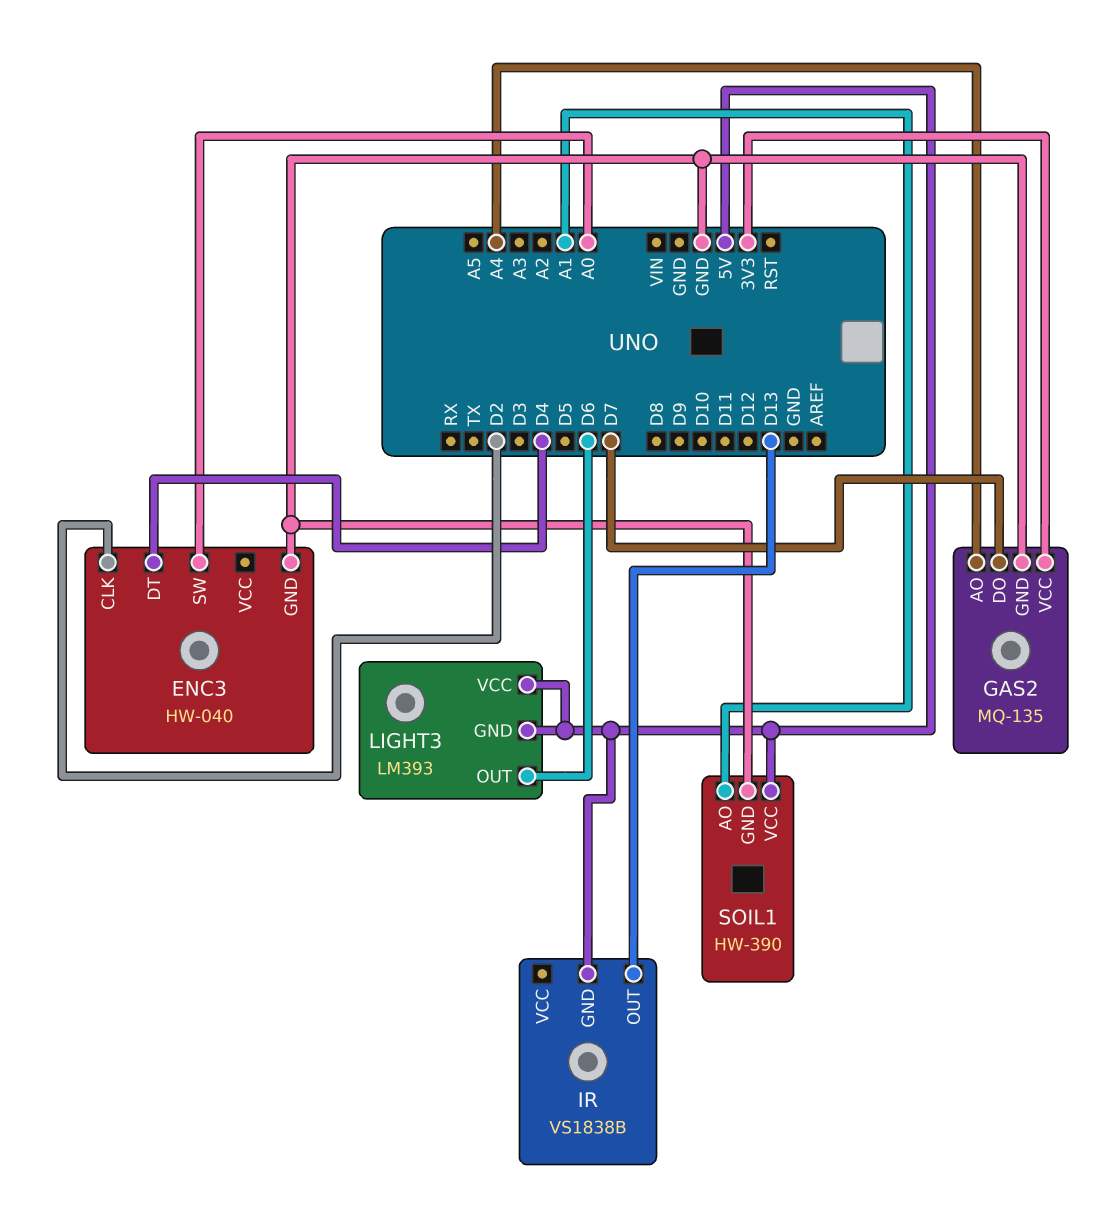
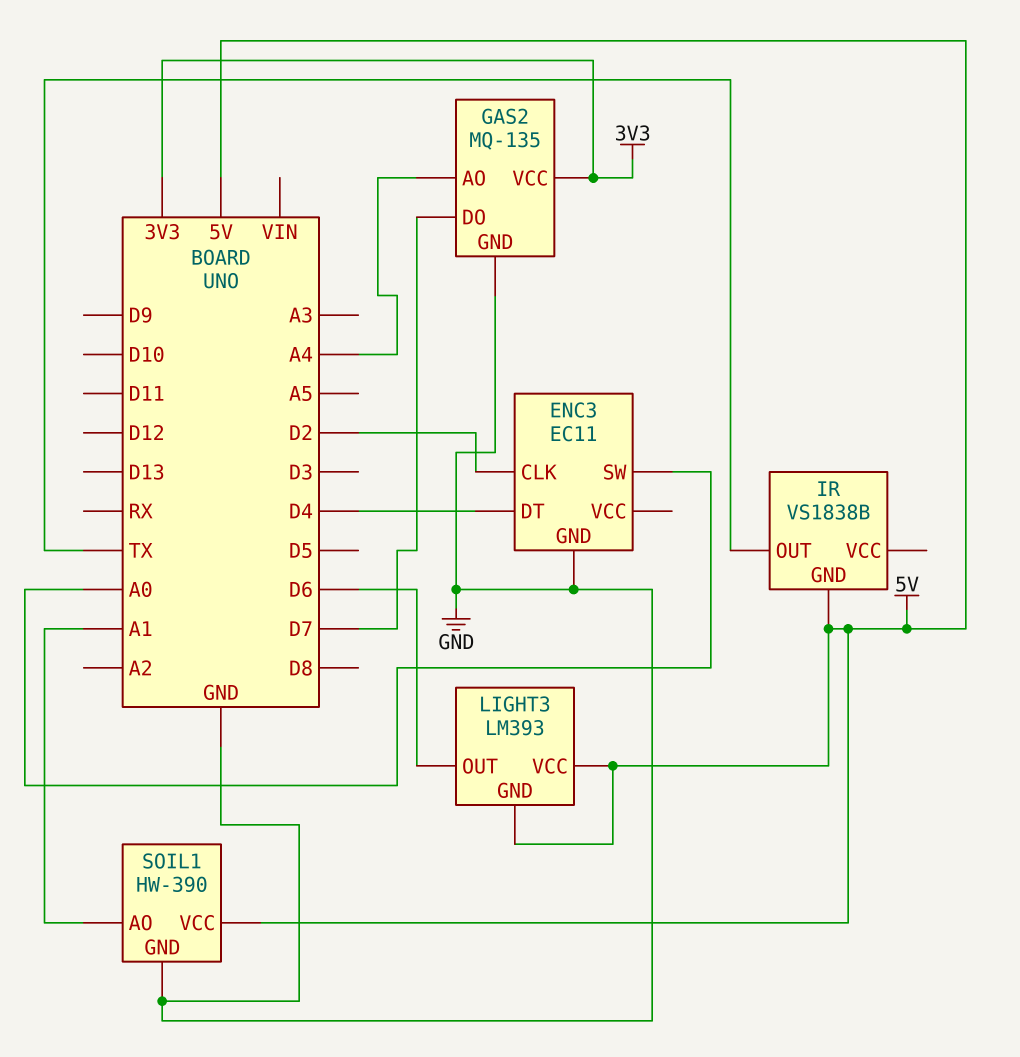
ENC3: HW-040 -> EC11
IR pin OUT: D13 -> TX

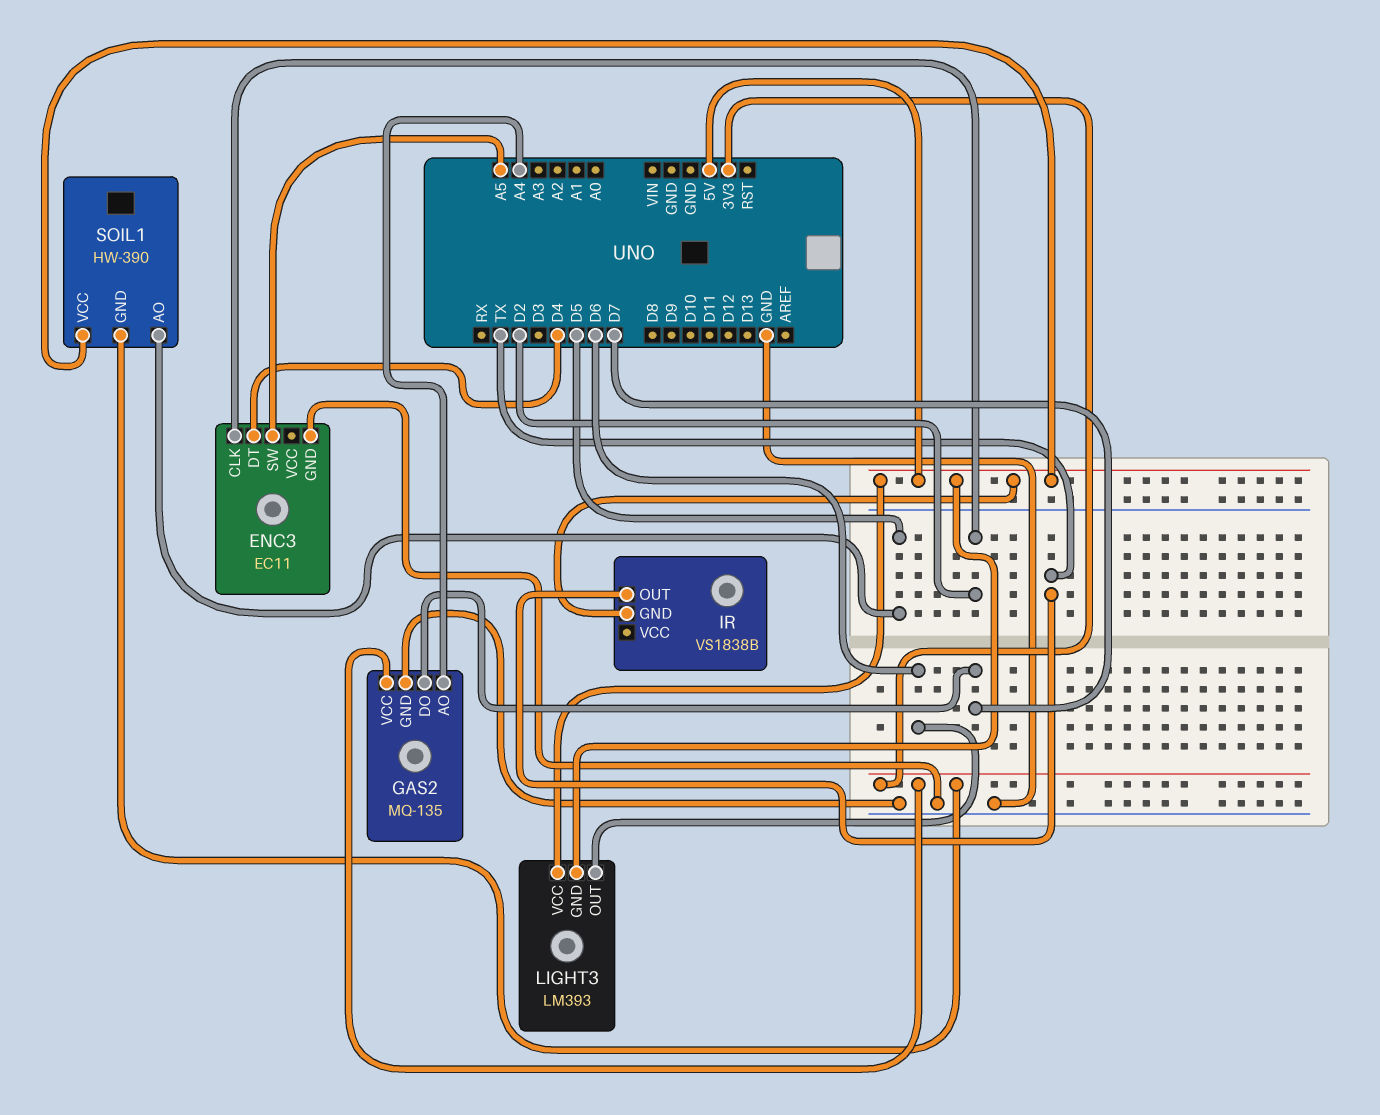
ENC3 pin SW: A0 -> A5
SOIL1 pin AO: A1 -> D5
SOIL1 pin GND: GND -> 3V3

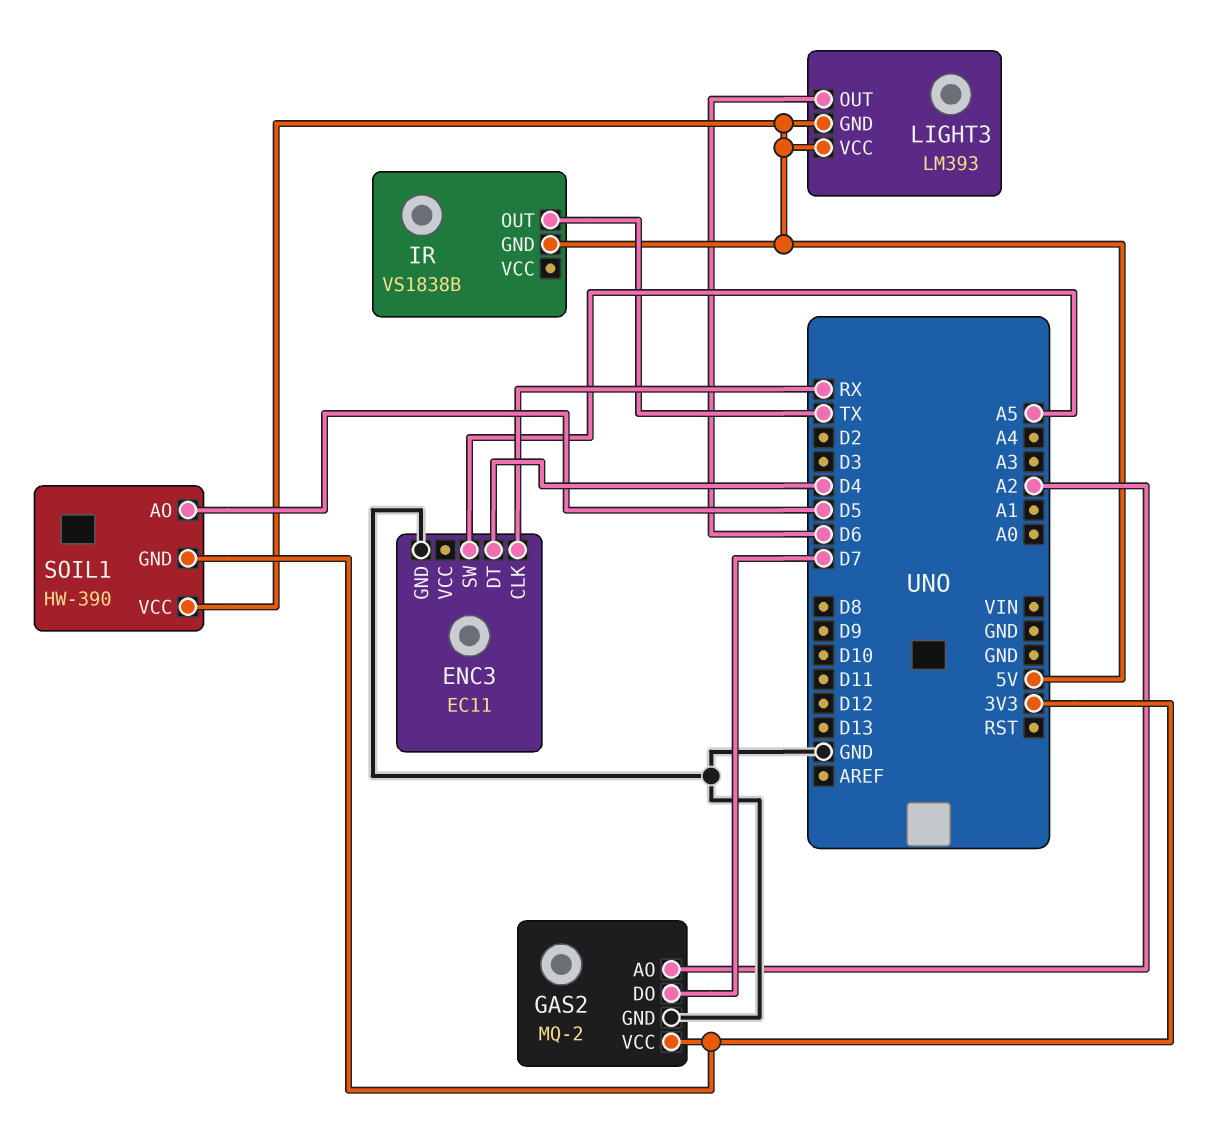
ENC3 pin CLK: D2 -> RX
GAS2: MQ-135 -> MQ-2
GAS2 pin AO: A4 -> A2

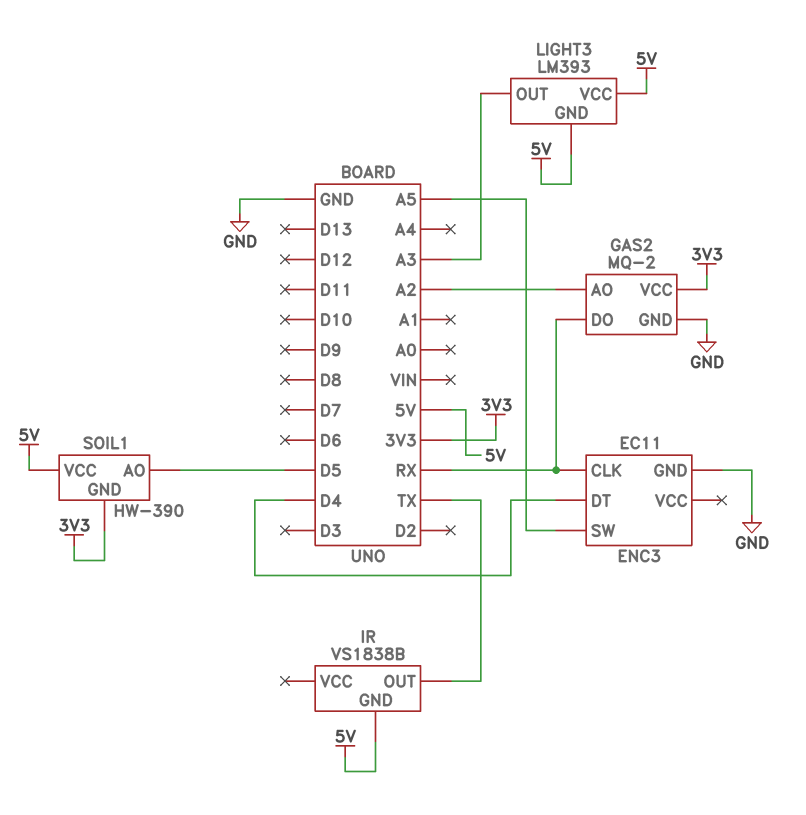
GAS2 pin DO: D7 -> RX
LIGHT3 pin OUT: D6 -> A3

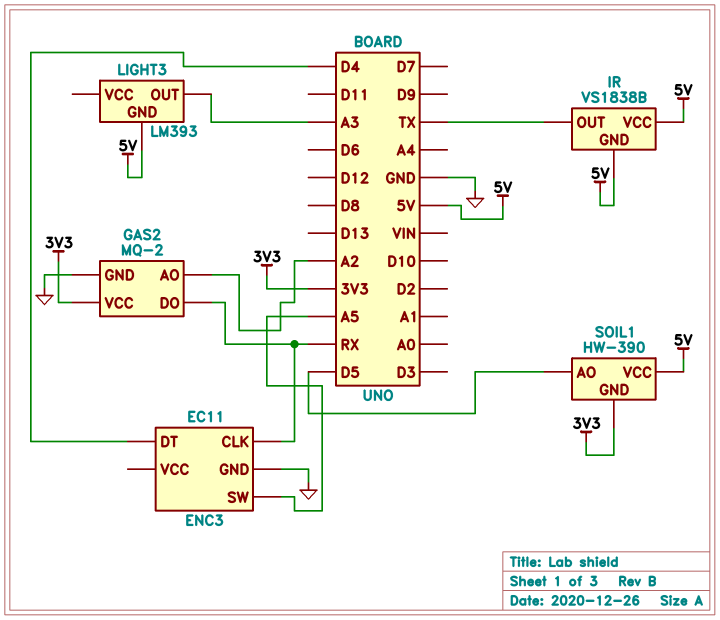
IR pin VCC: none -> 5V
LIGHT3 pin VCC: 5V -> none

